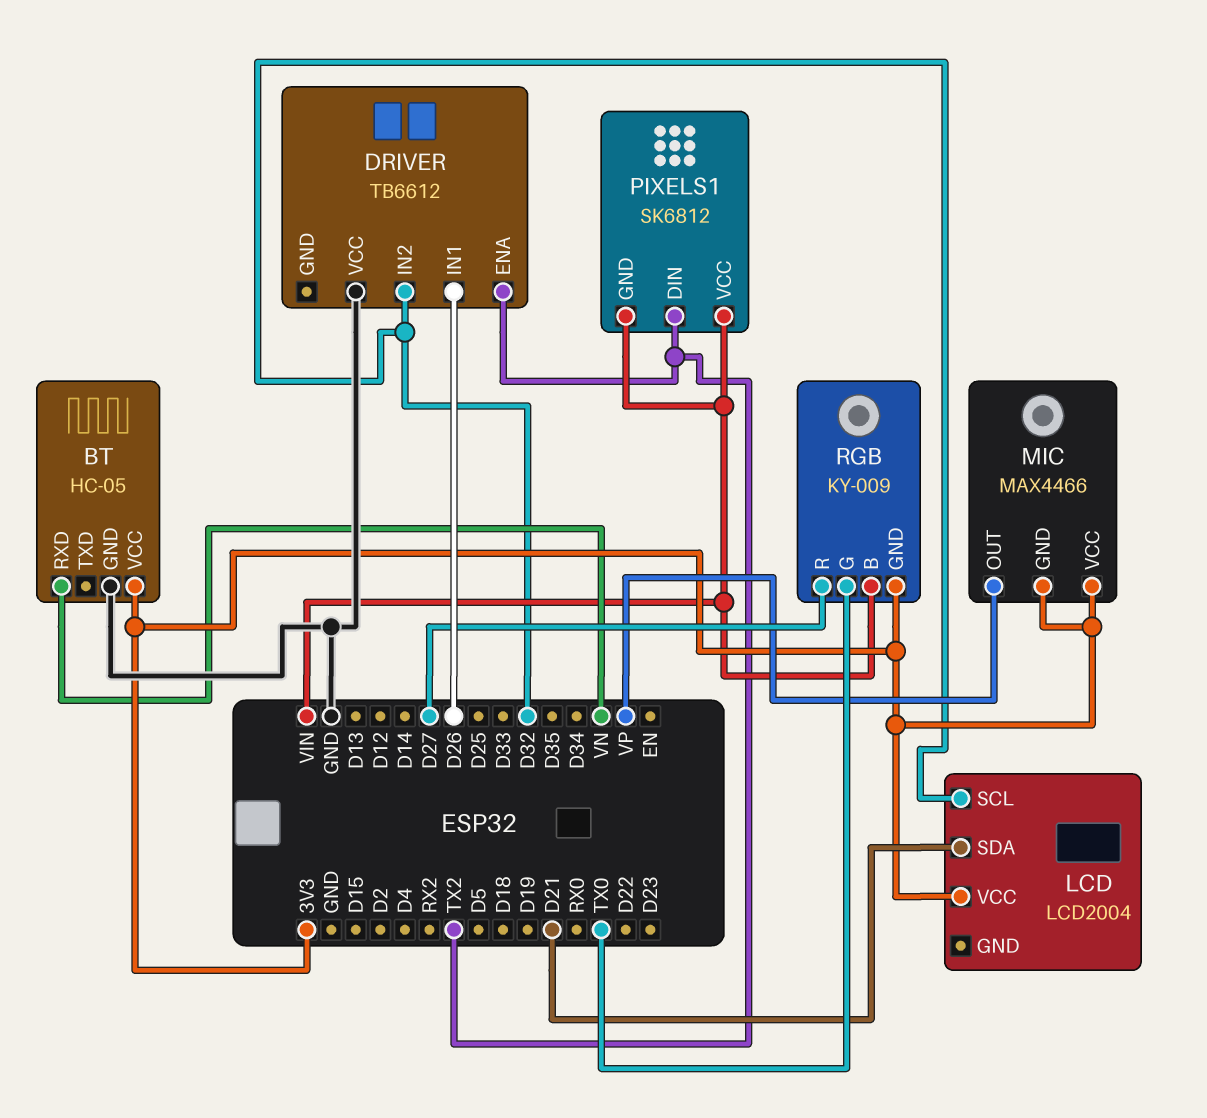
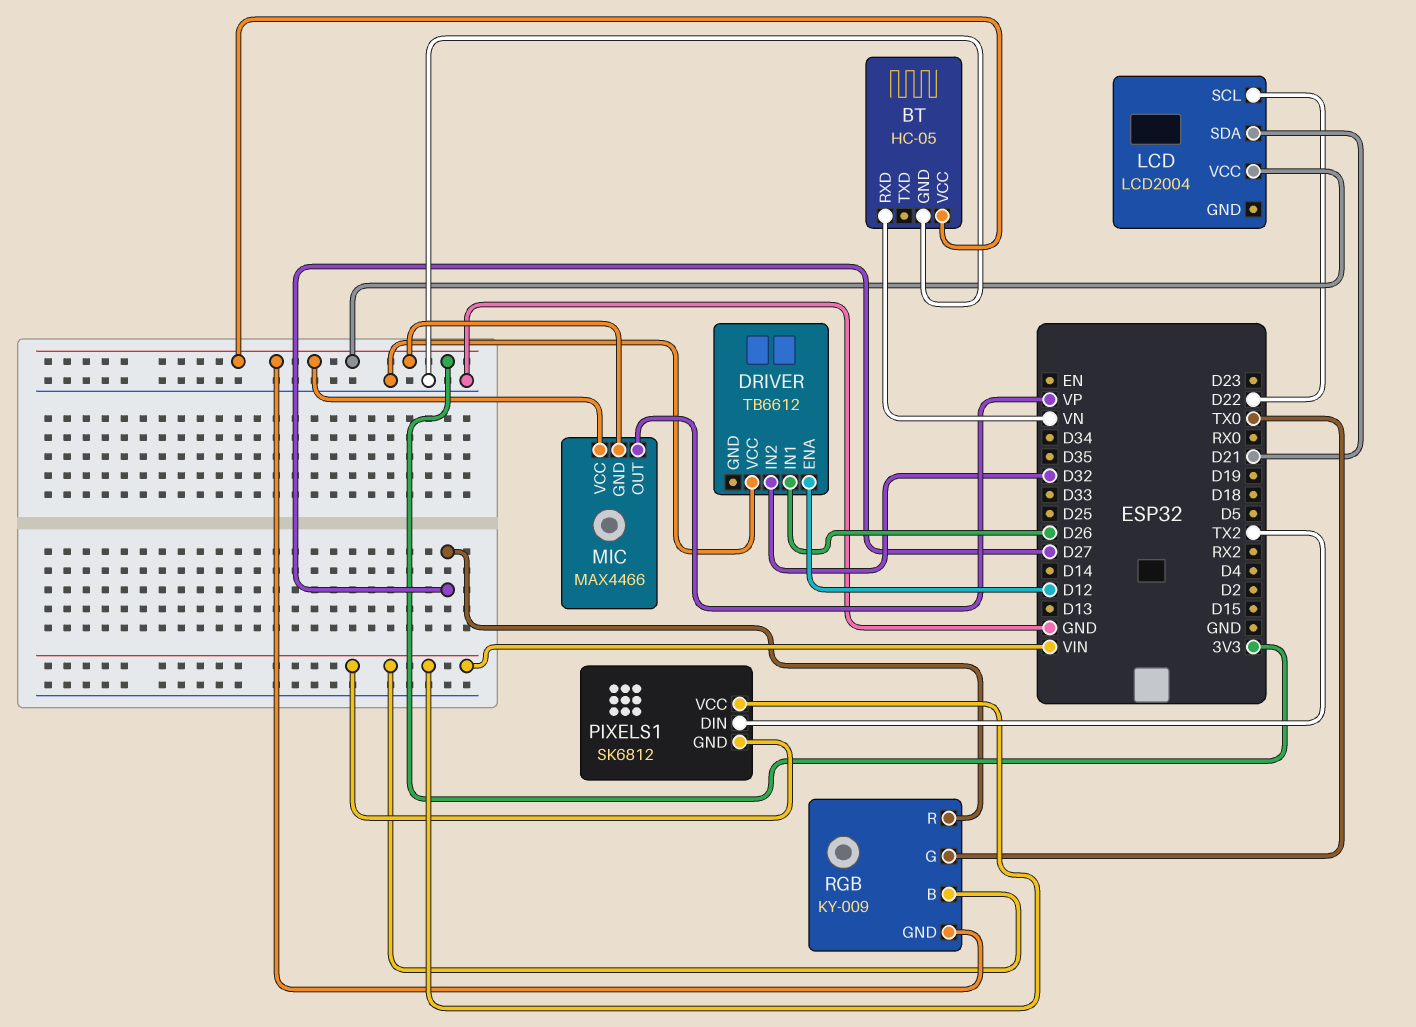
DRIVER pin ENA: TX2 -> D12
LCD pin SCL: D32 -> D22

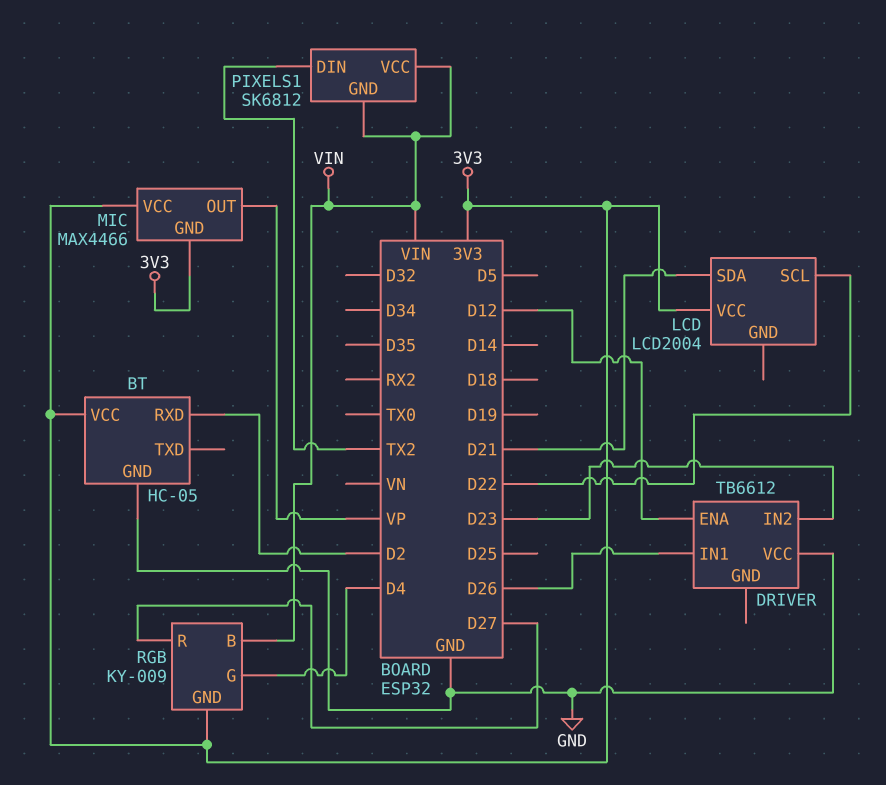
BT pin RXD: VN -> D2
DRIVER pin IN2: D32 -> D23
RGB pin G: TX0 -> D4

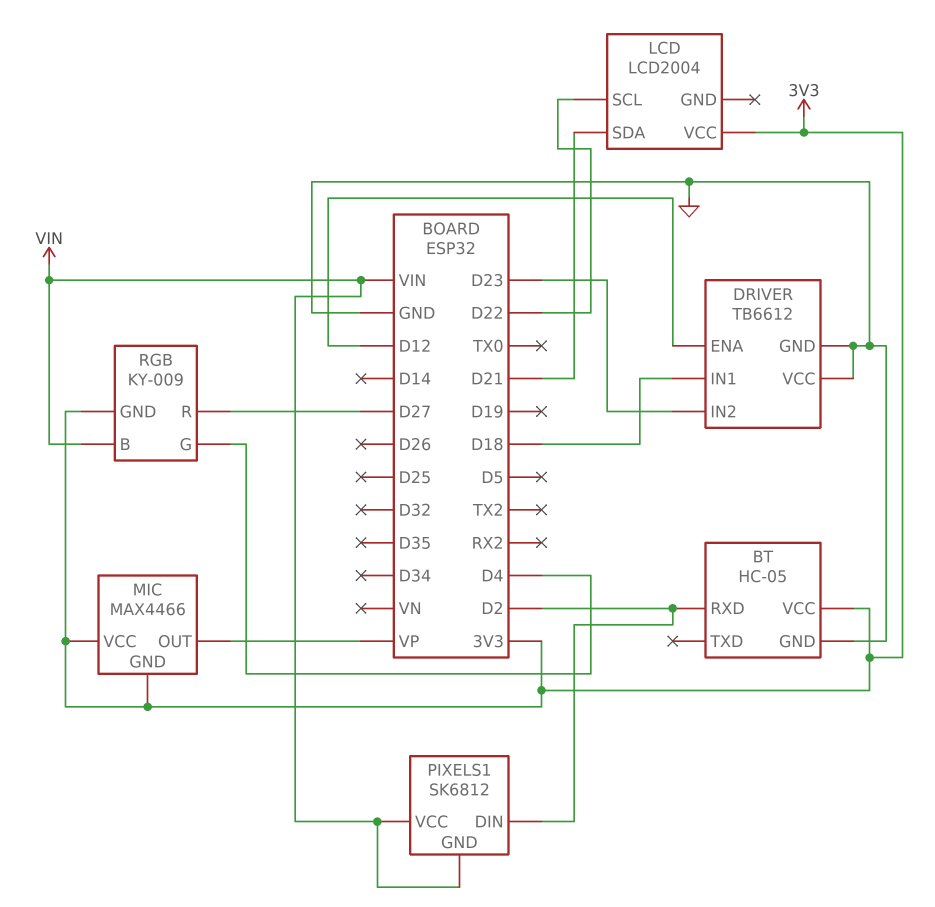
DRIVER pin GND: none -> GND
DRIVER pin IN1: D26 -> D18
PIXELS1 pin DIN: TX2 -> D2

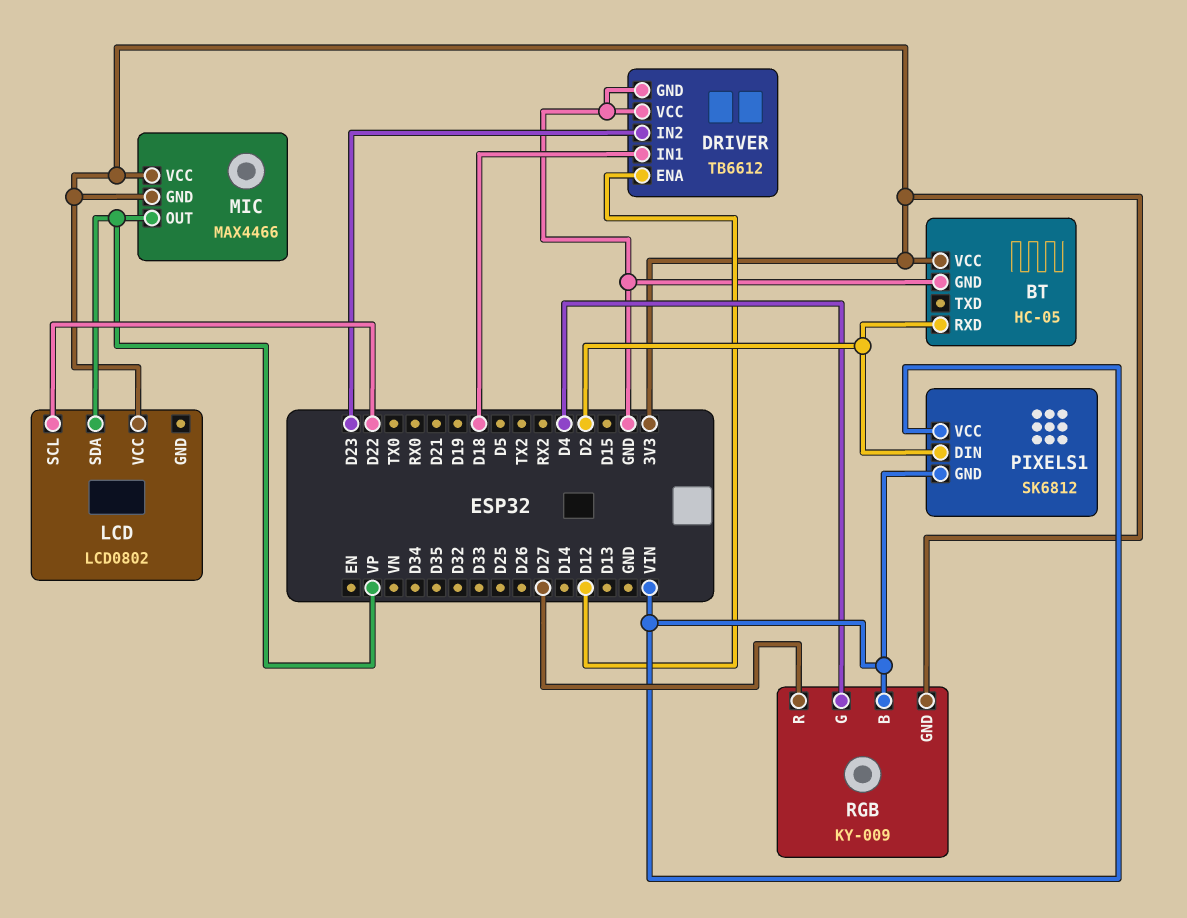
LCD: LCD2004 -> LCD0802
LCD pin SDA: D21 -> VP

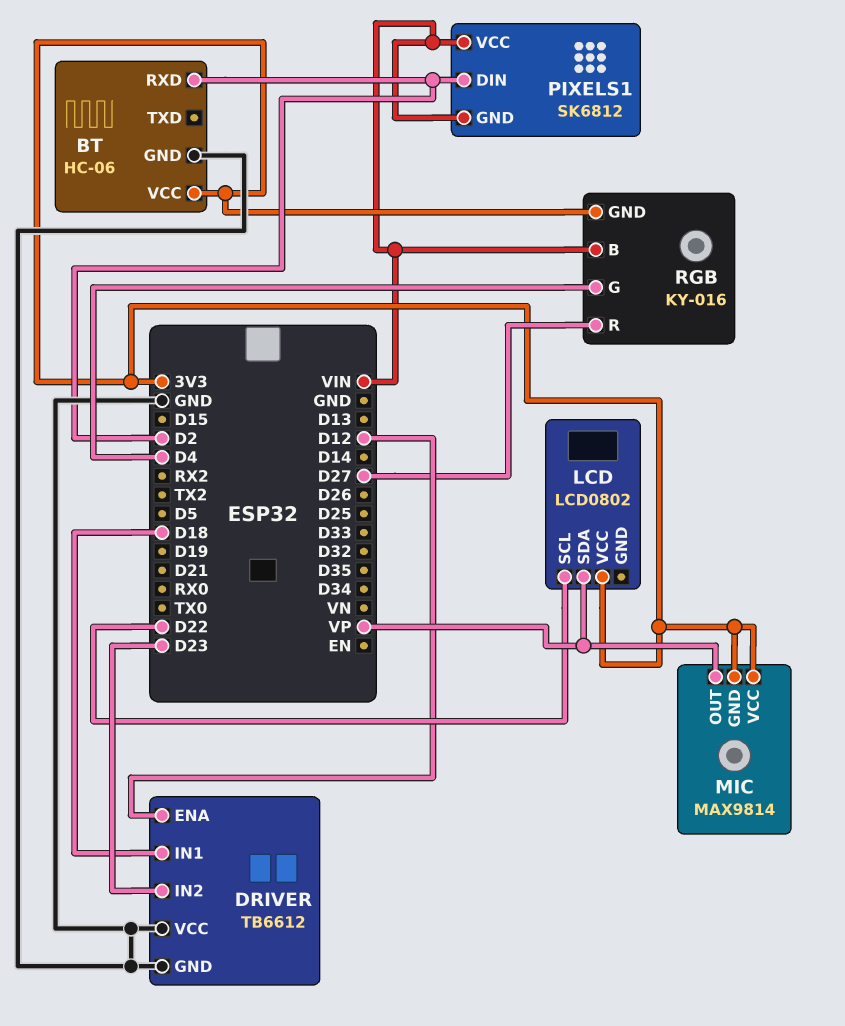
BT: HC-05 -> HC-06
MIC: MAX4466 -> MAX9814
RGB: KY-009 -> KY-016

